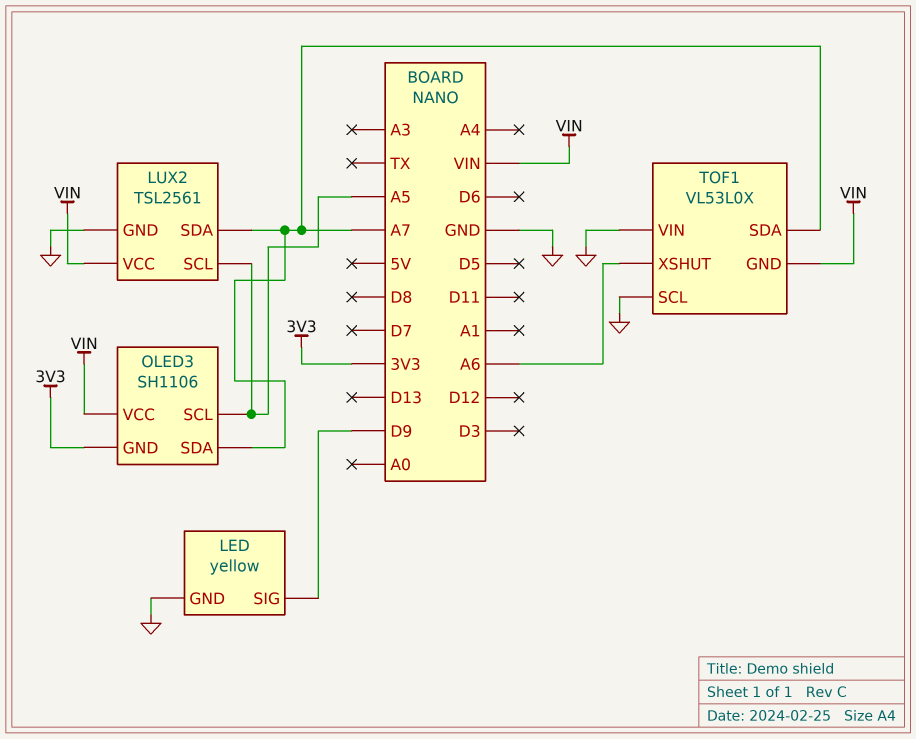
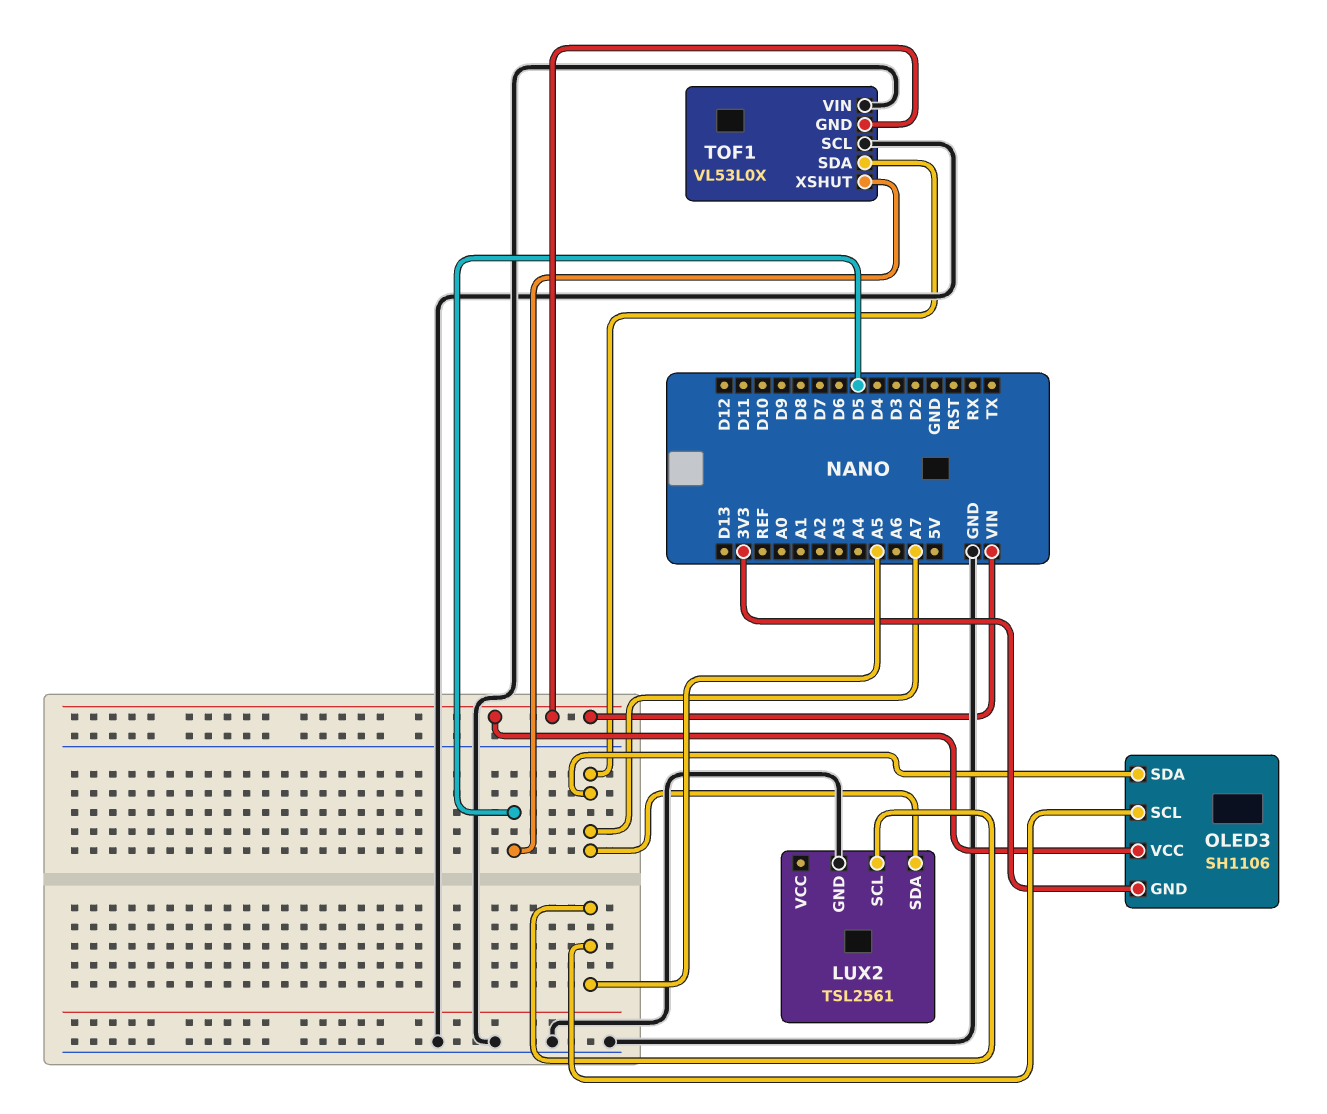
LED: yellow -> none
LED pin GND: GND -> none
LED pin SIG: D9 -> none
LUX2 pin VCC: VIN -> none
TOF1 pin XSHUT: A6 -> D5

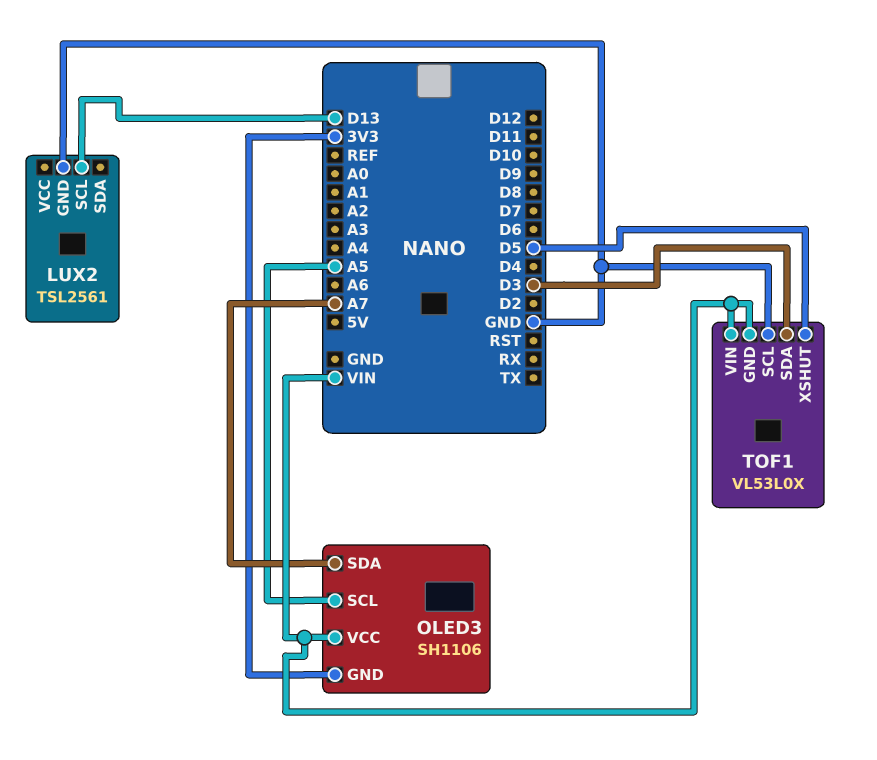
LUX2 pin SCL: A5 -> D13
LUX2 pin SDA: A7 -> none
TOF1 pin SDA: A7 -> D3
TOF1 pin VIN: GND -> VIN

